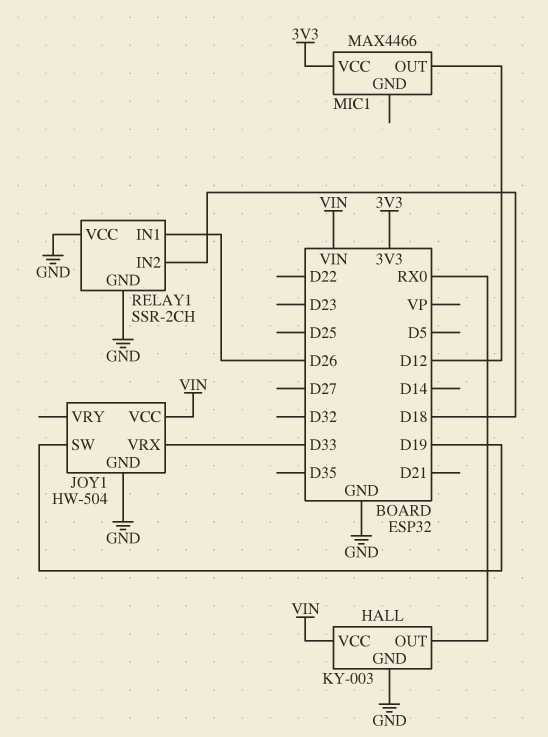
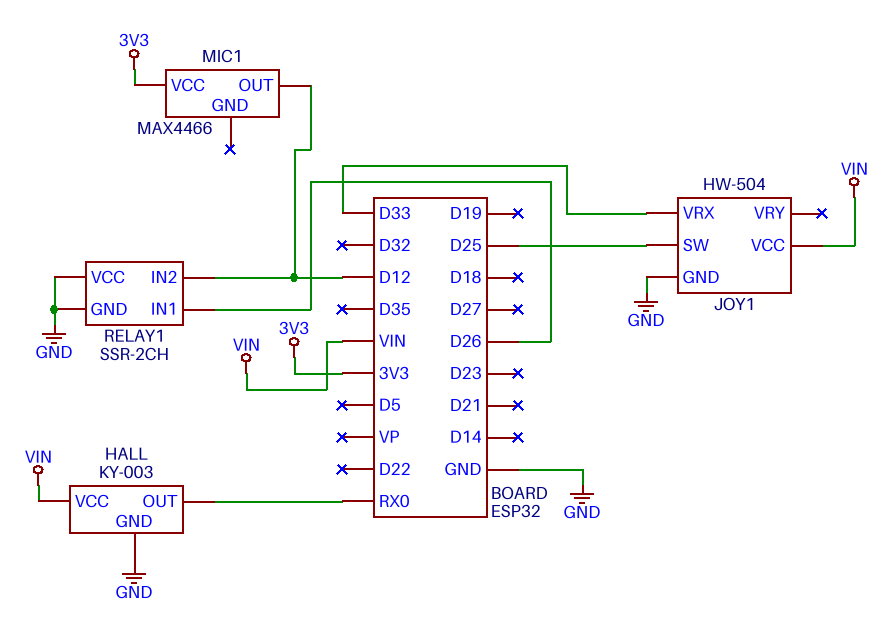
JOY1 pin SW: D19 -> D25
RELAY1 pin IN2: D18 -> D12

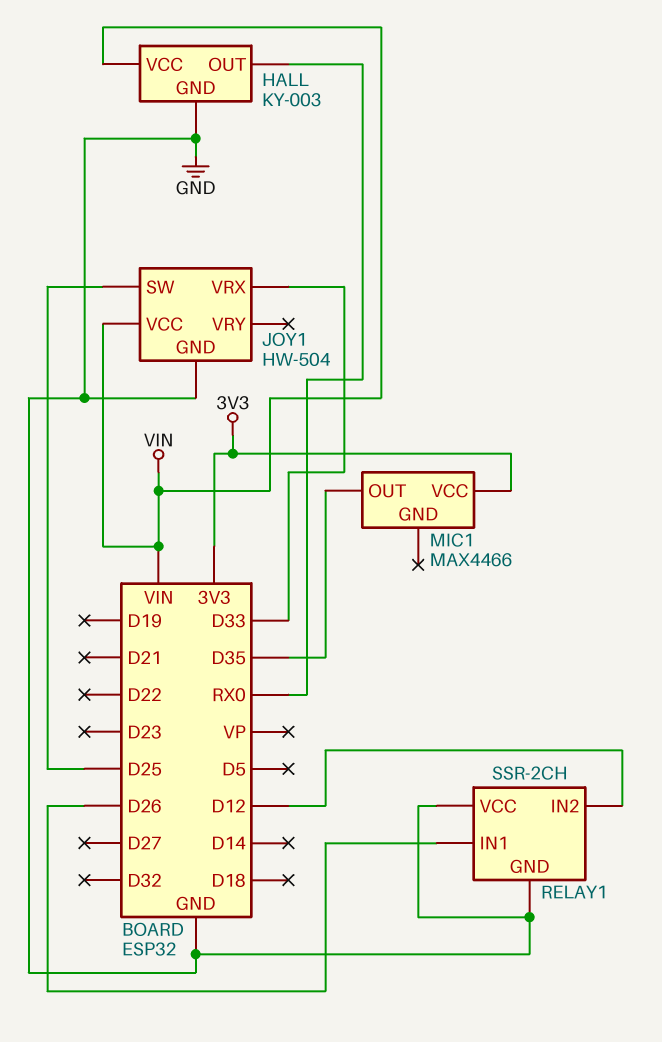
MIC1 pin OUT: D12 -> D35

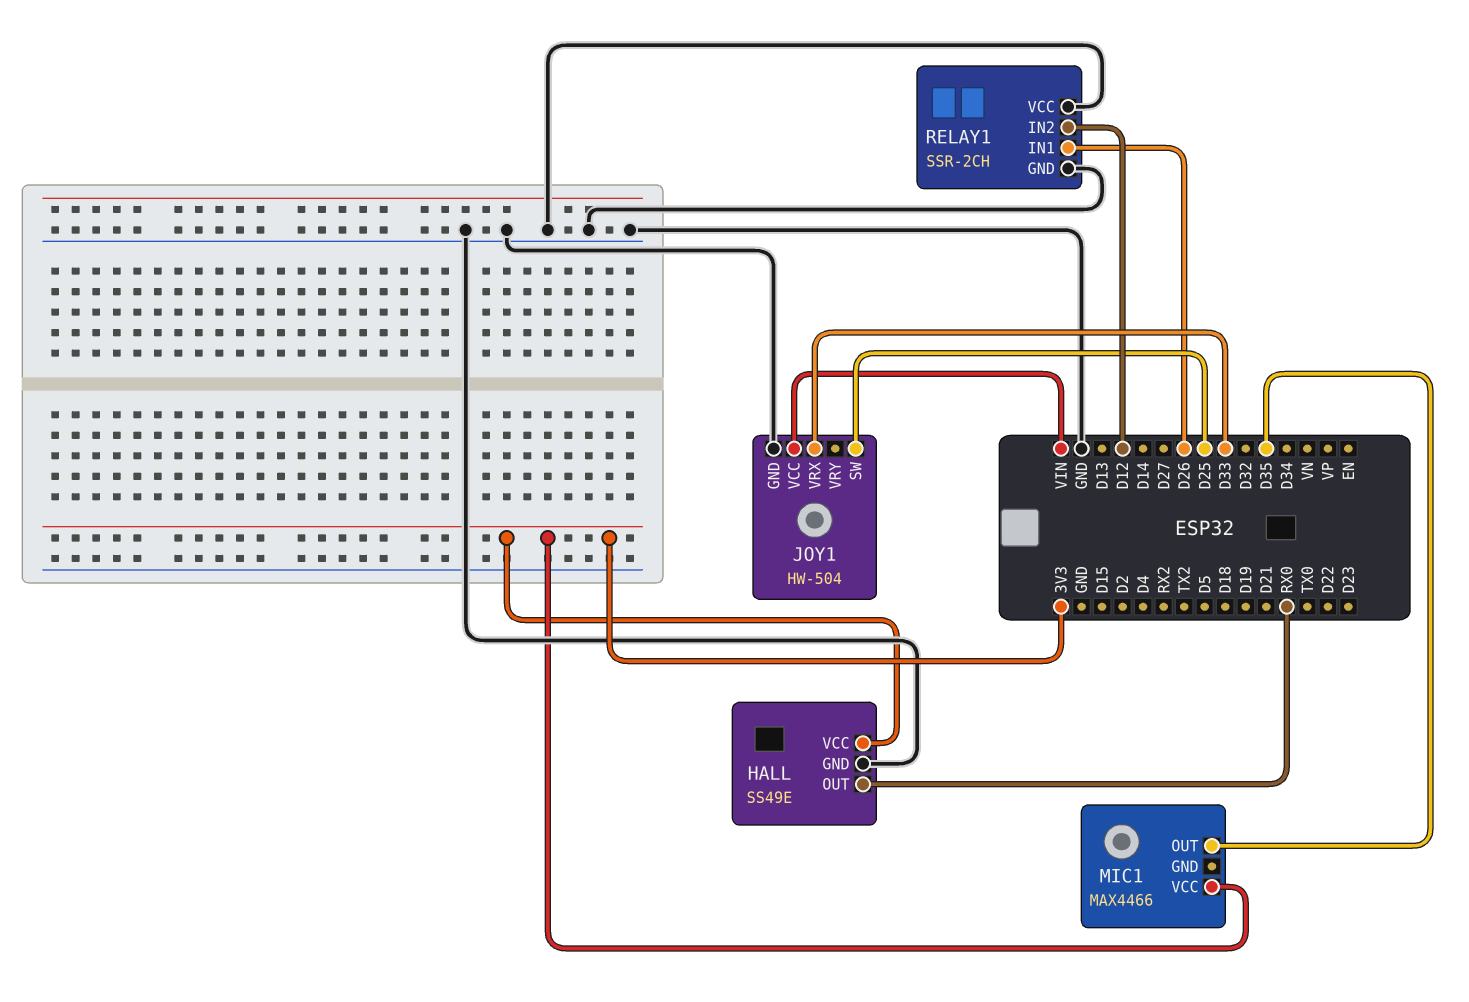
HALL: KY-003 -> SS49E
HALL pin VCC: VIN -> 3V3

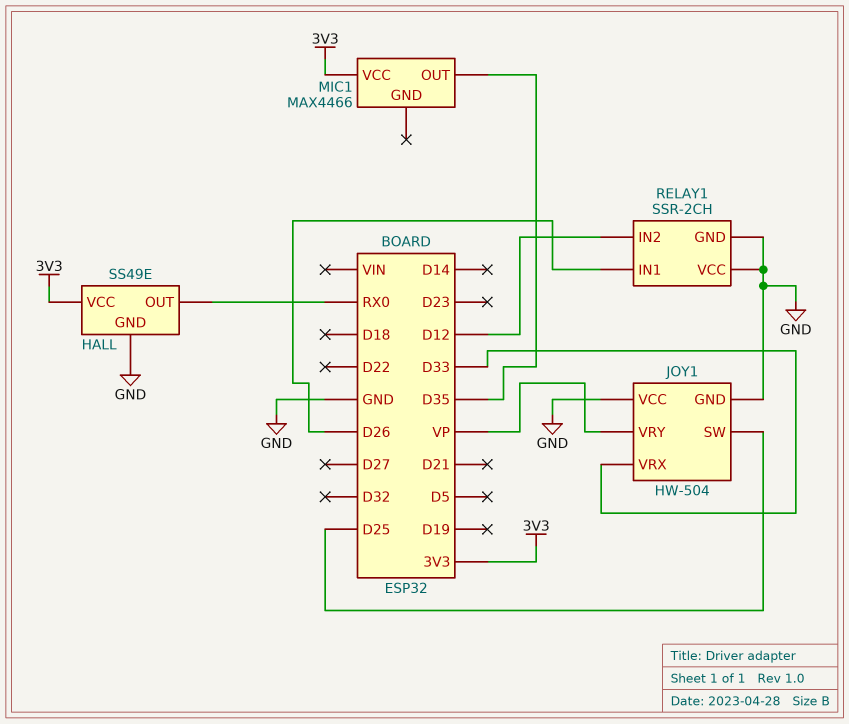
JOY1 pin VCC: VIN -> GND
JOY1 pin VRY: none -> VP

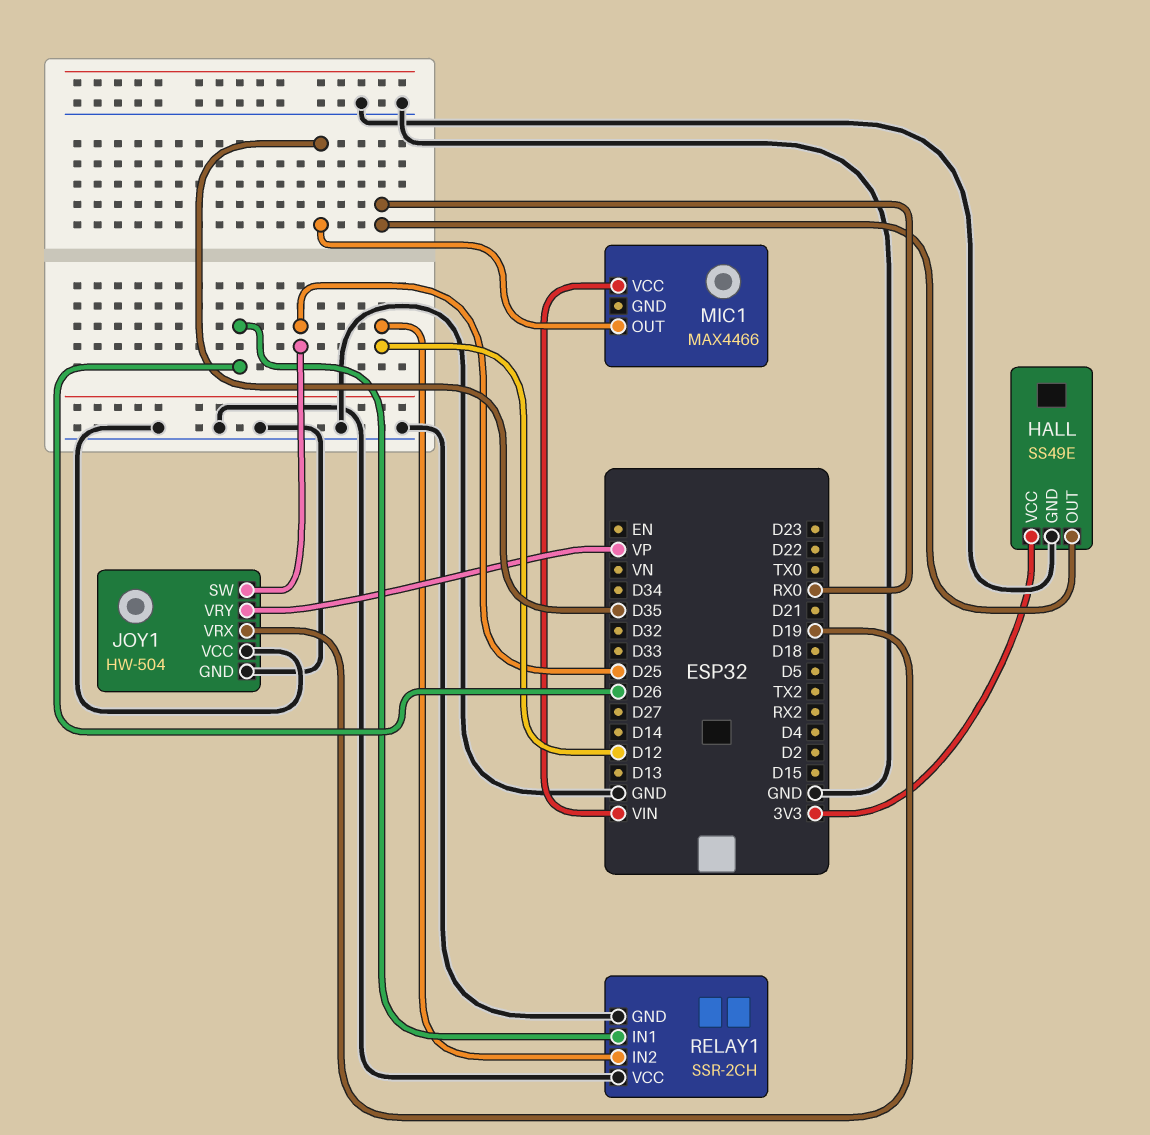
JOY1 pin VRX: D33 -> D19
MIC1 pin VCC: 3V3 -> VIN

